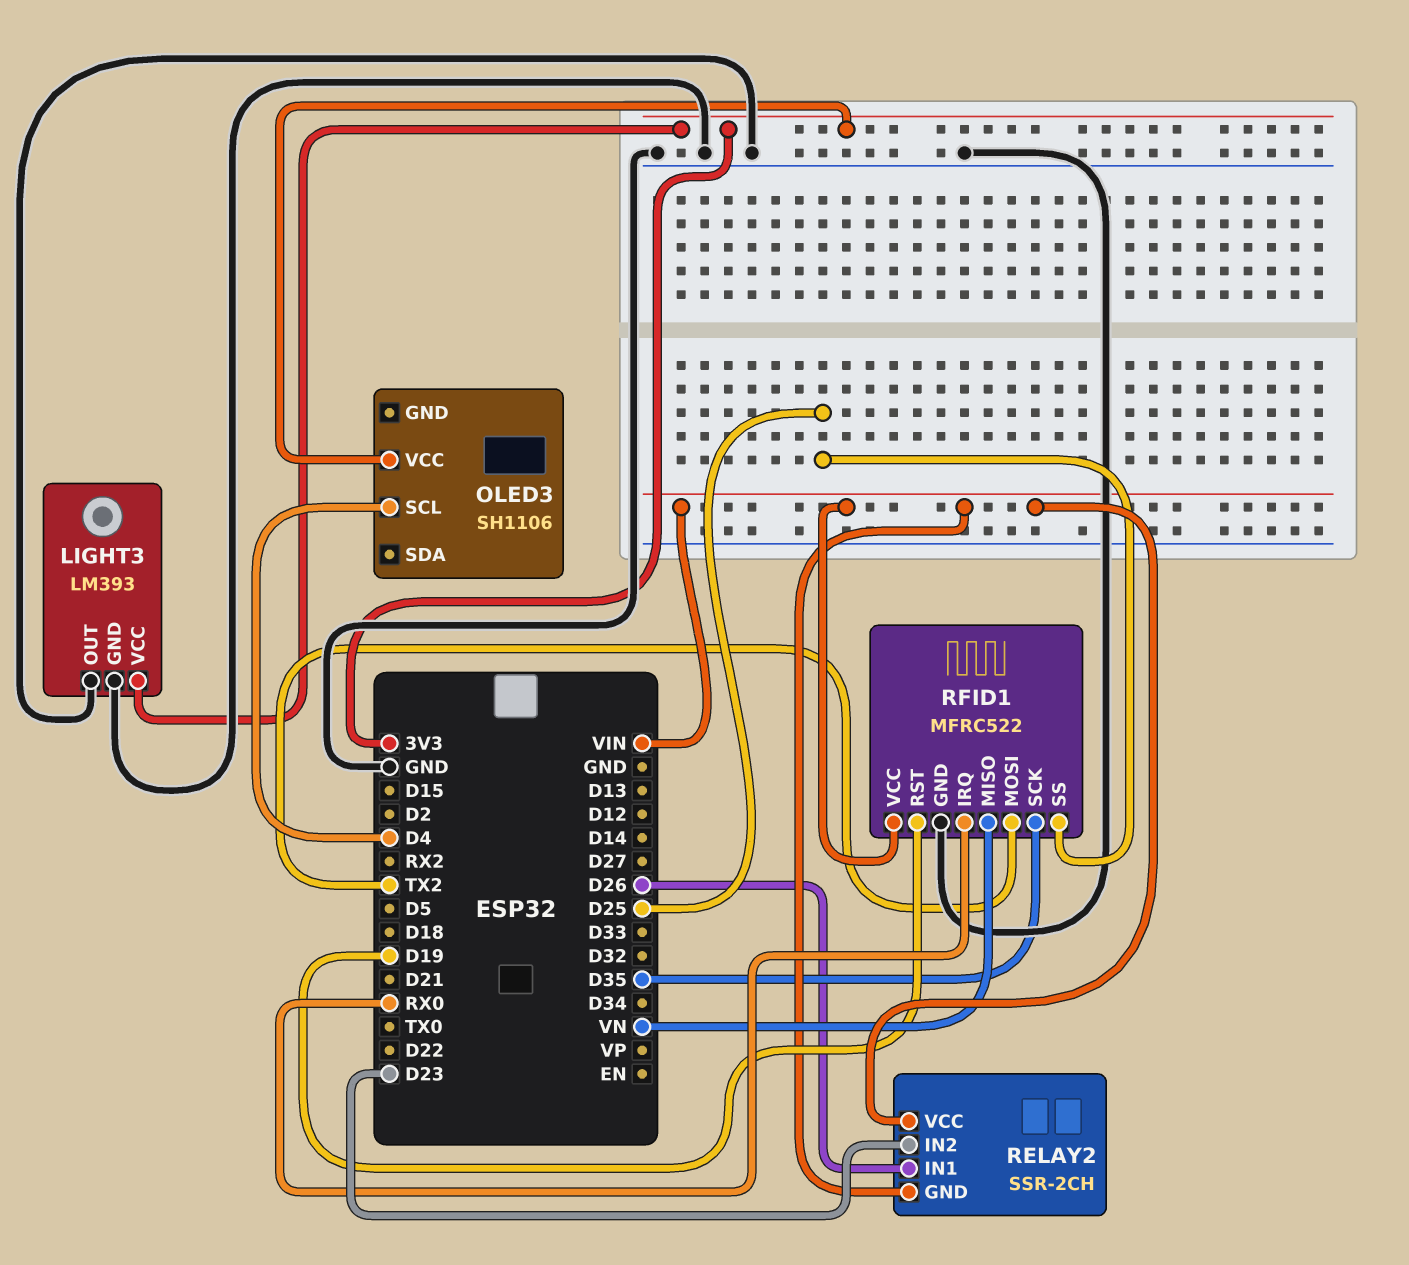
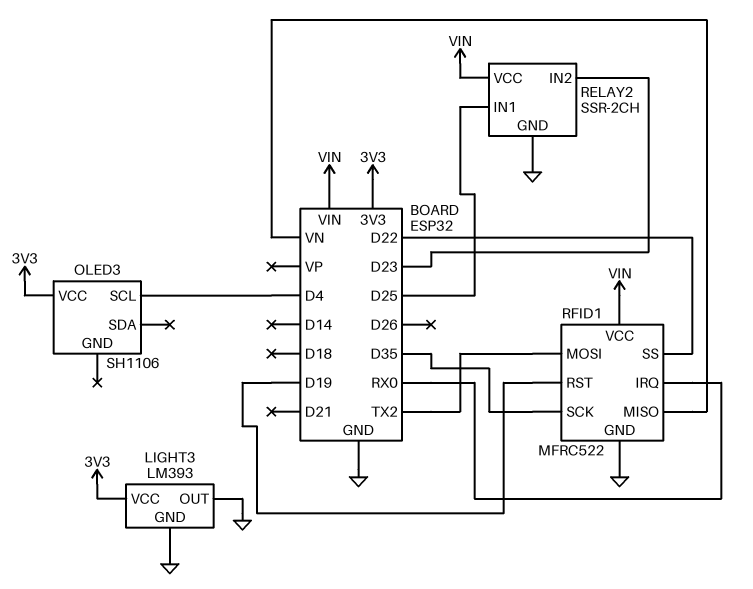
RELAY2 pin GND: VIN -> GND
RELAY2 pin IN1: D26 -> D25
RFID1 pin SS: D25 -> D22

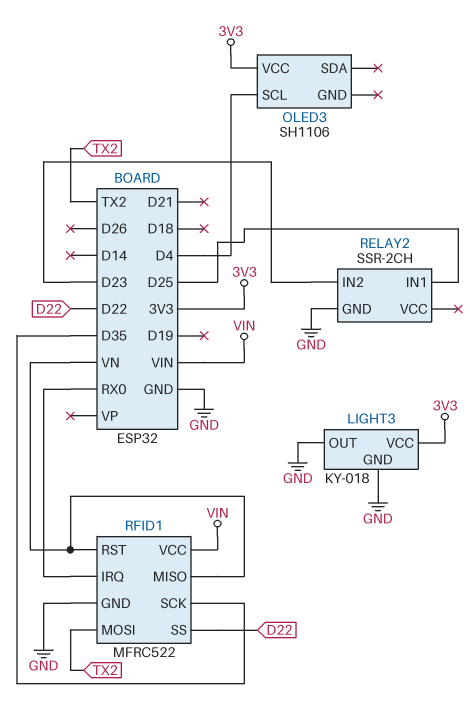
LIGHT3: LM393 -> KY-018
RELAY2 pin VCC: VIN -> none
RFID1 pin RST: D19 -> VN

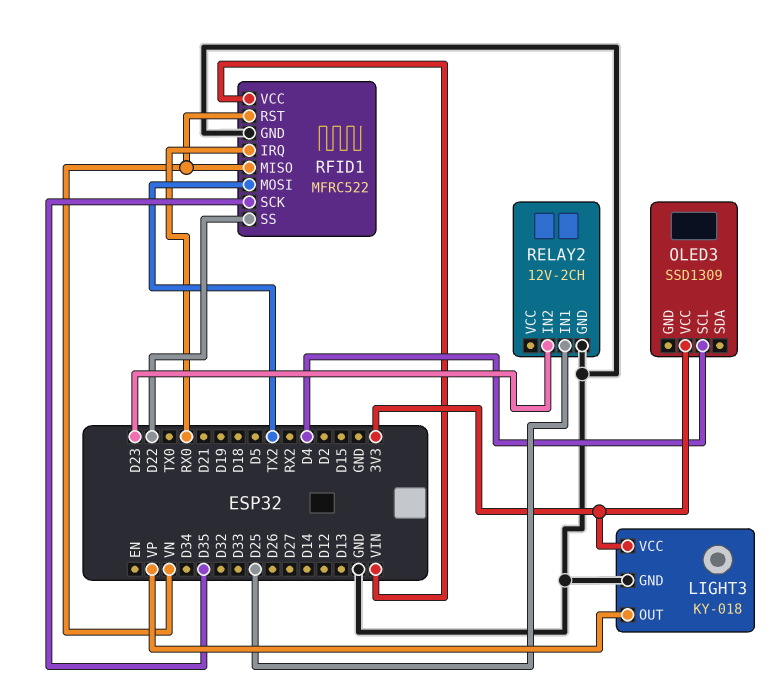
LIGHT3 pin OUT: GND -> VP
OLED3: SH1106 -> SSD1309
RELAY2: SSR-2CH -> 12V-2CH

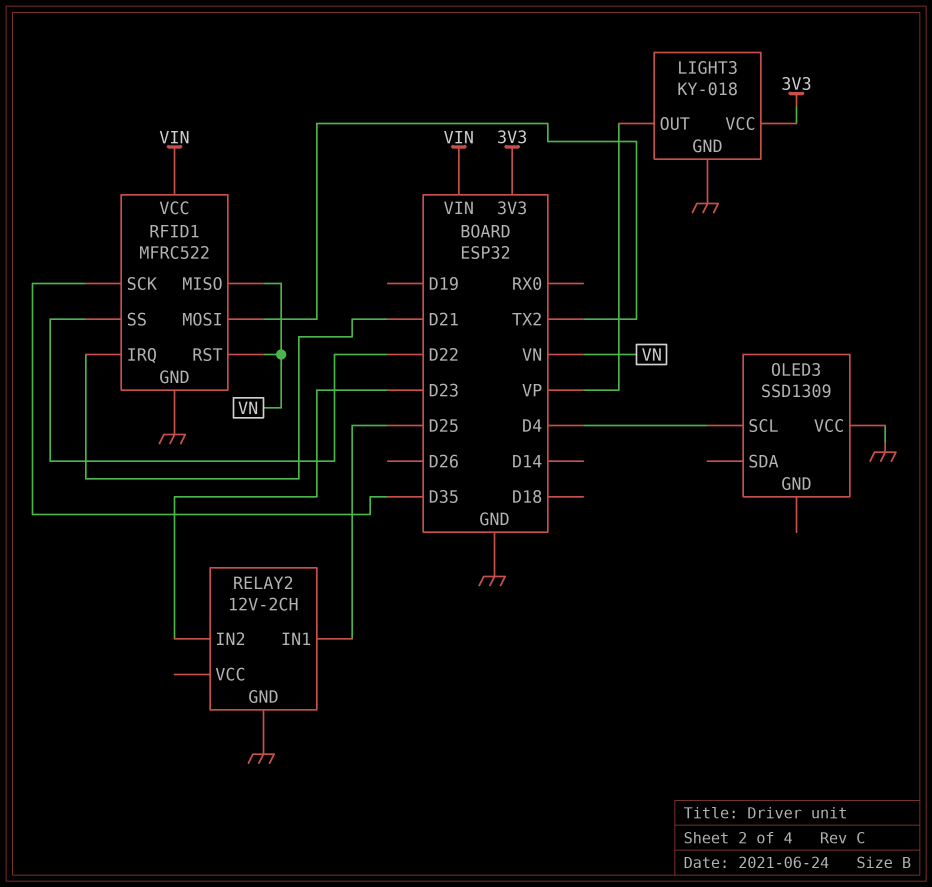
OLED3 pin VCC: 3V3 -> GND
RFID1 pin IRQ: RX0 -> D21

